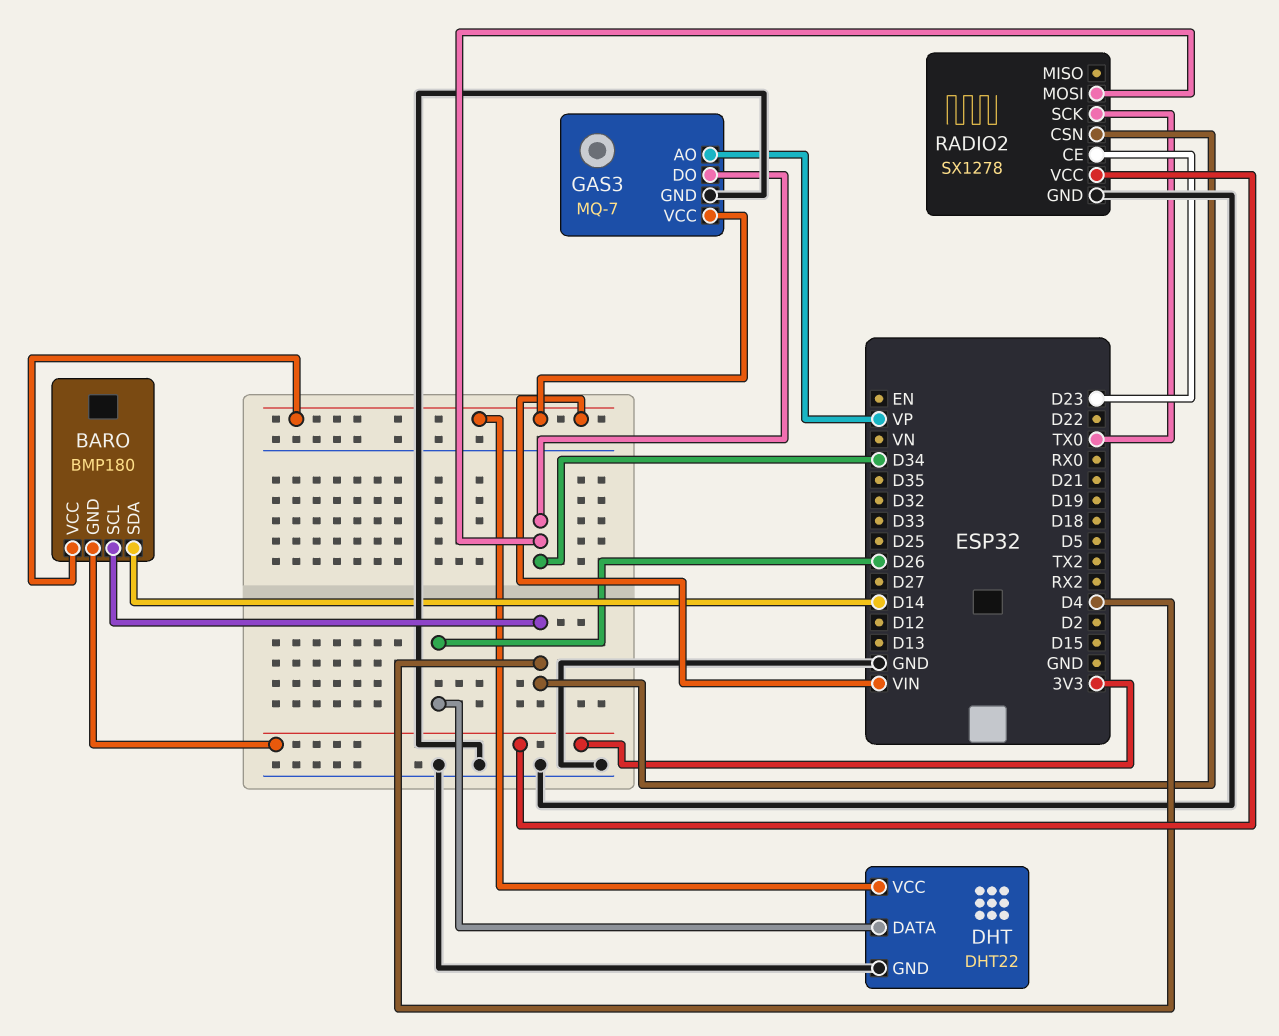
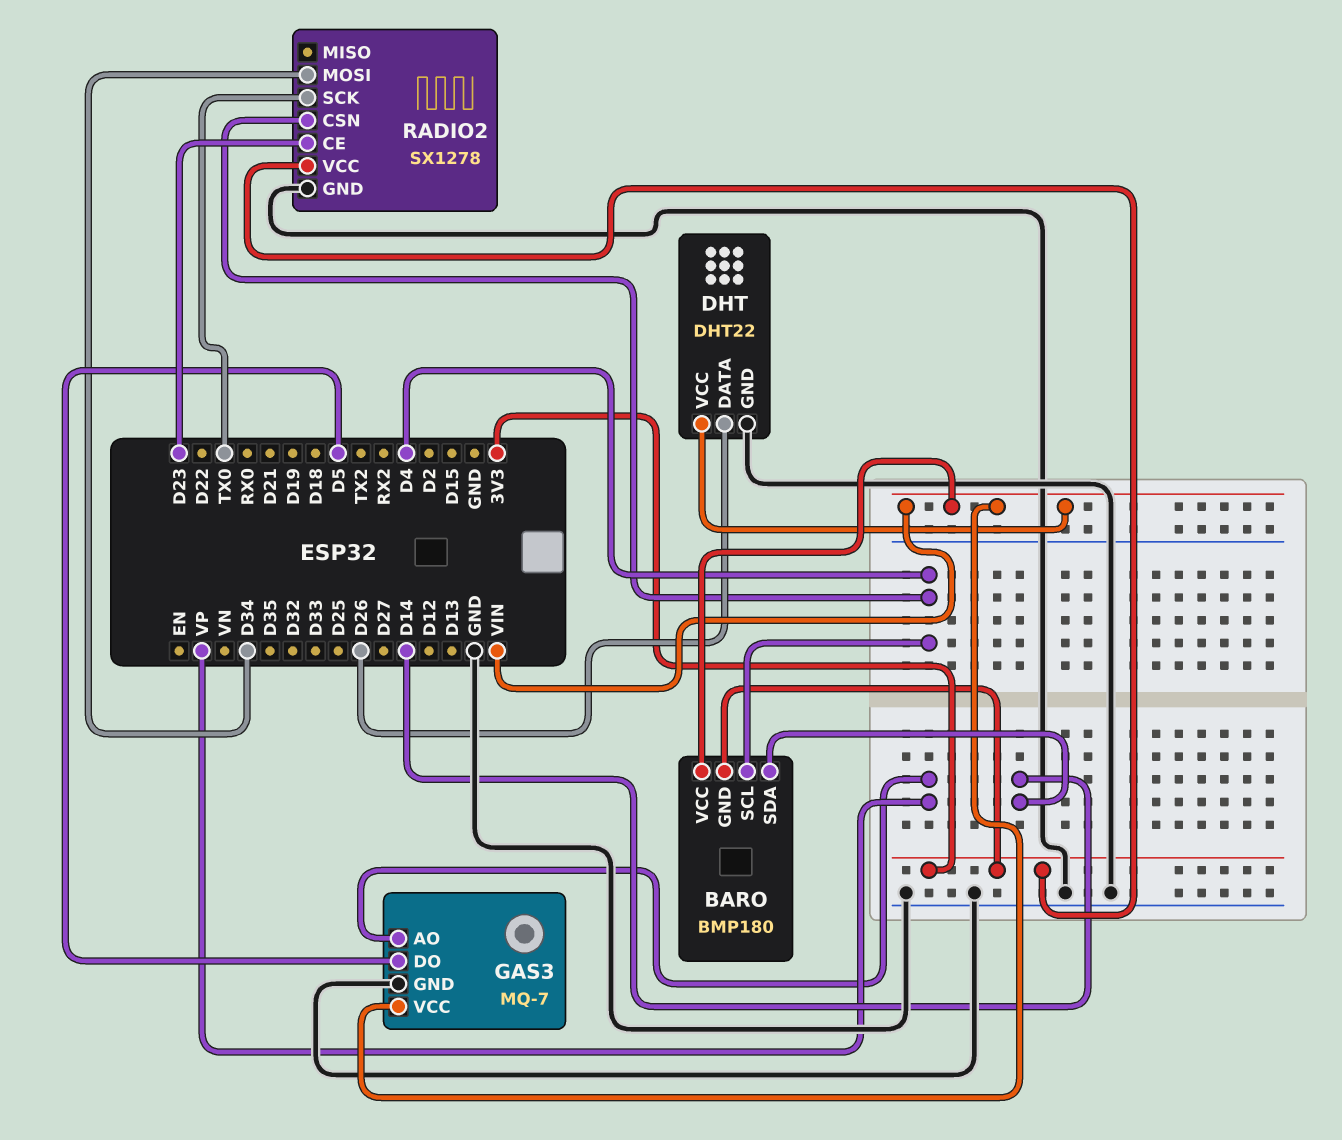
GAS3 pin DO: D34 -> D5

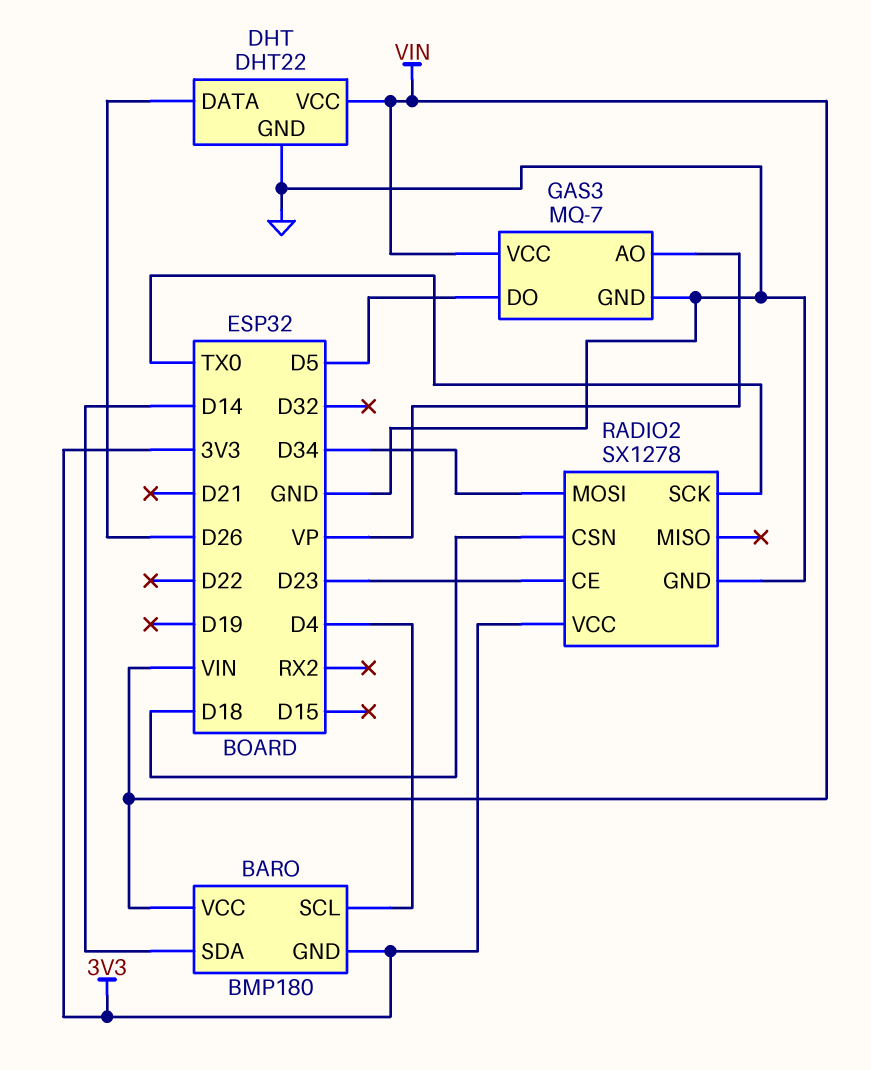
RADIO2 pin CSN: D4 -> D18

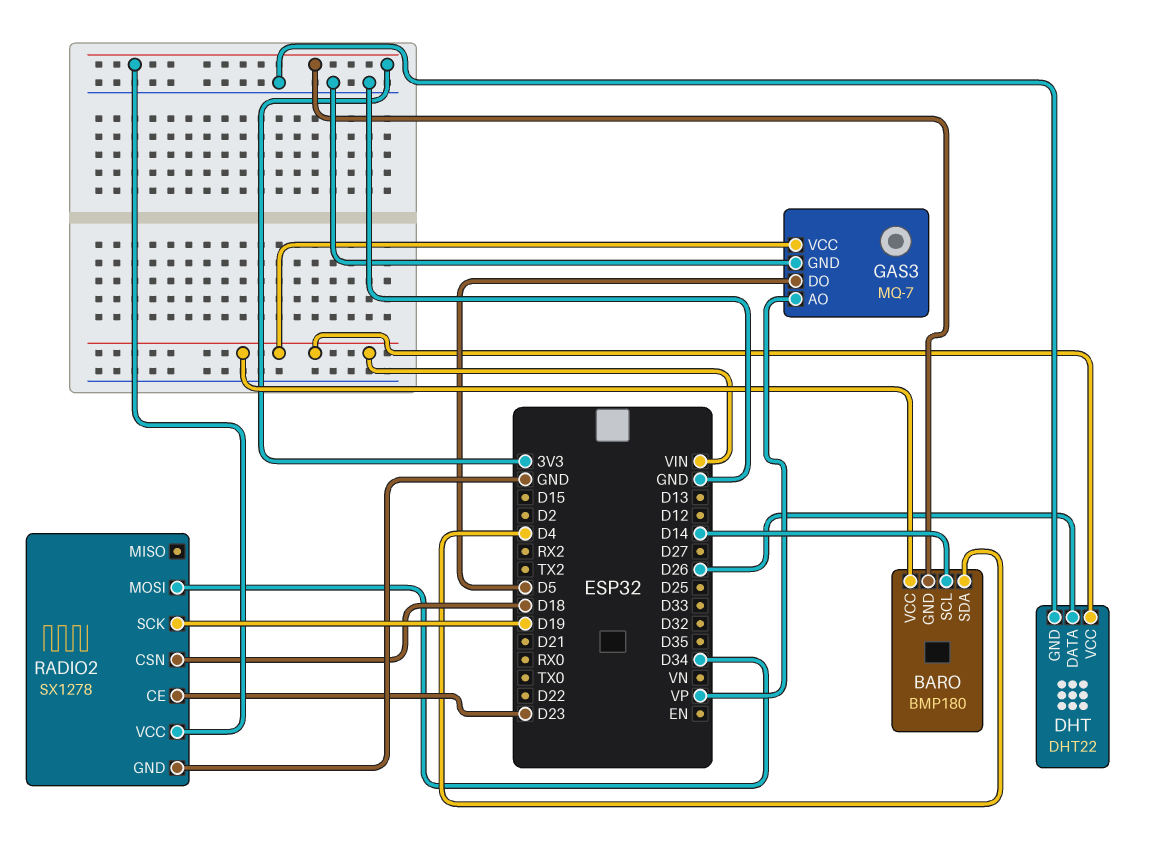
BARO pin SCL: D4 -> D14
BARO pin SDA: D14 -> D4
RADIO2 pin SCK: TX0 -> D19

